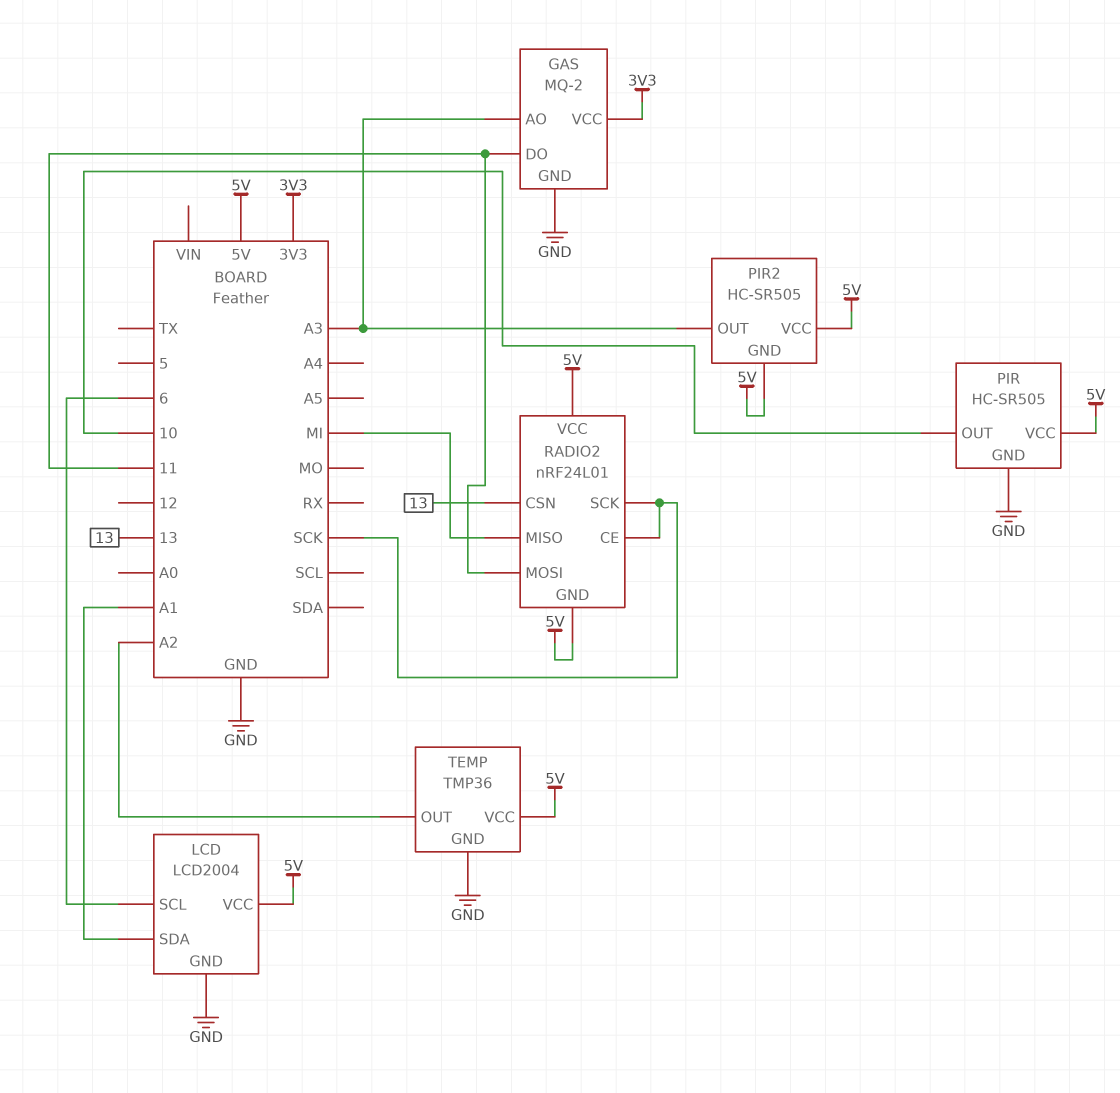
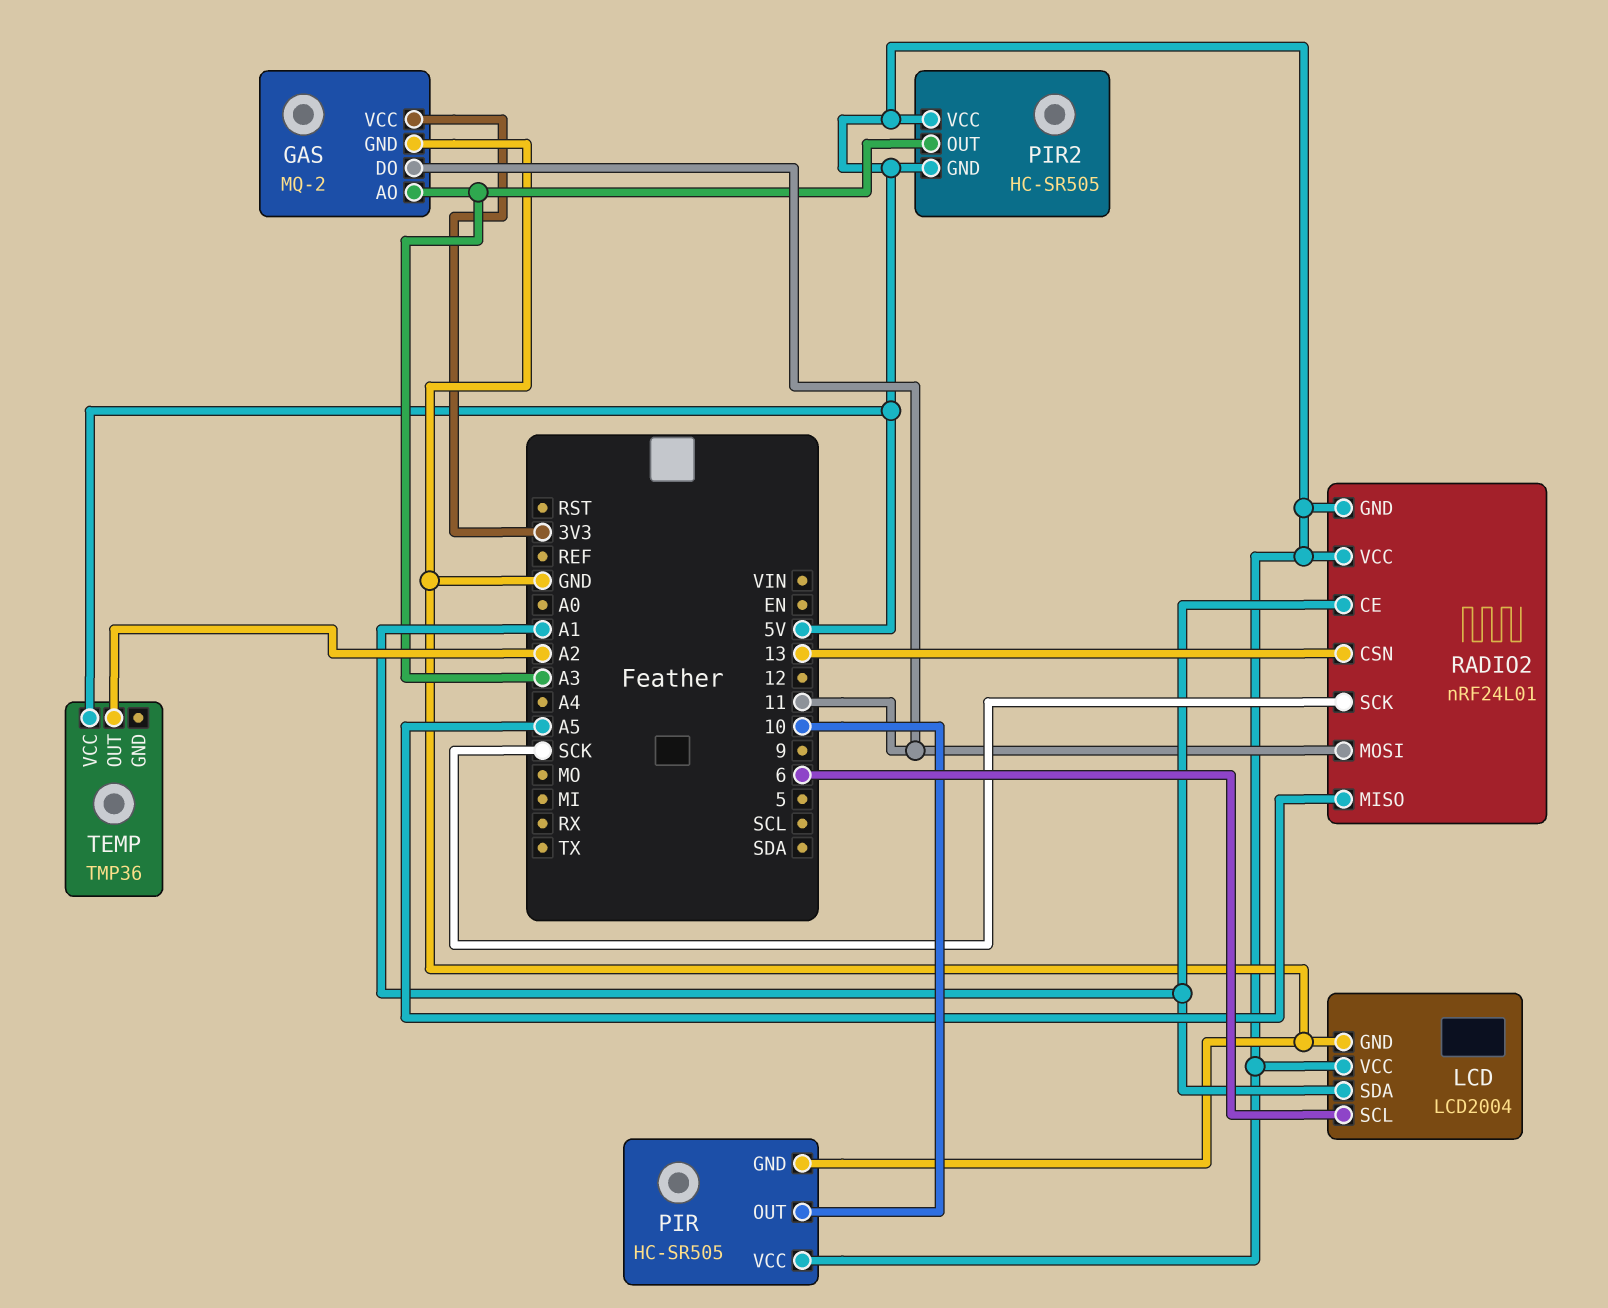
RADIO2 pin CE: SCK -> A1
RADIO2 pin MISO: MI -> A5
TEMP pin GND: GND -> none

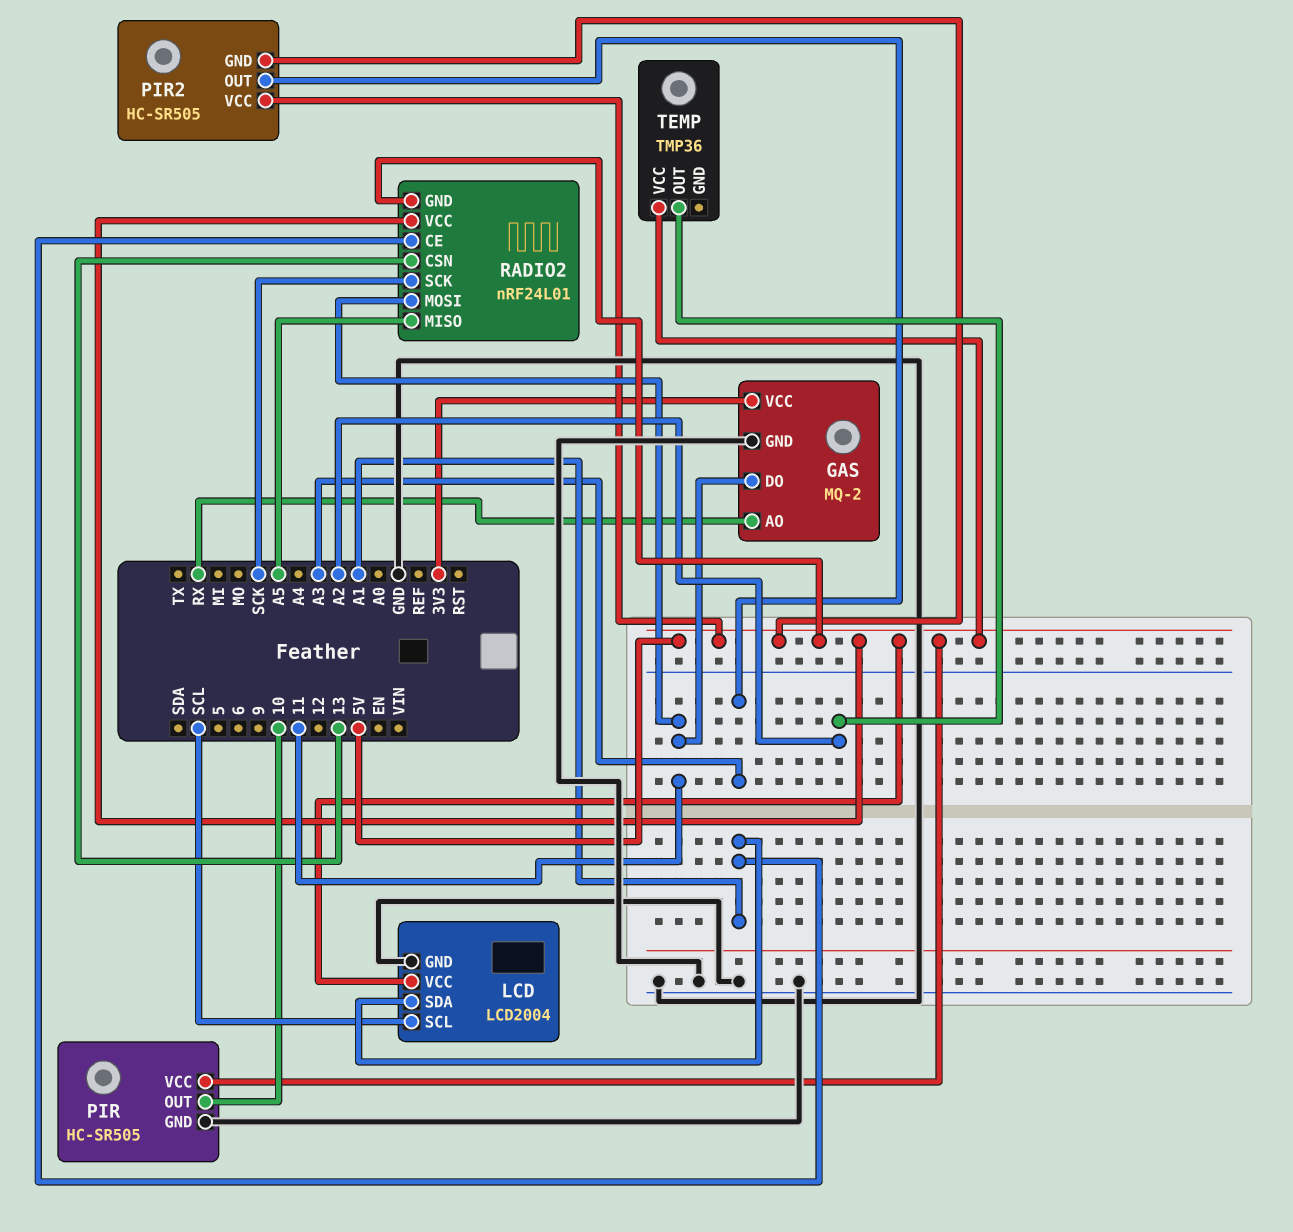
GAS pin AO: A3 -> RX
LCD pin SCL: 6 -> SCL

